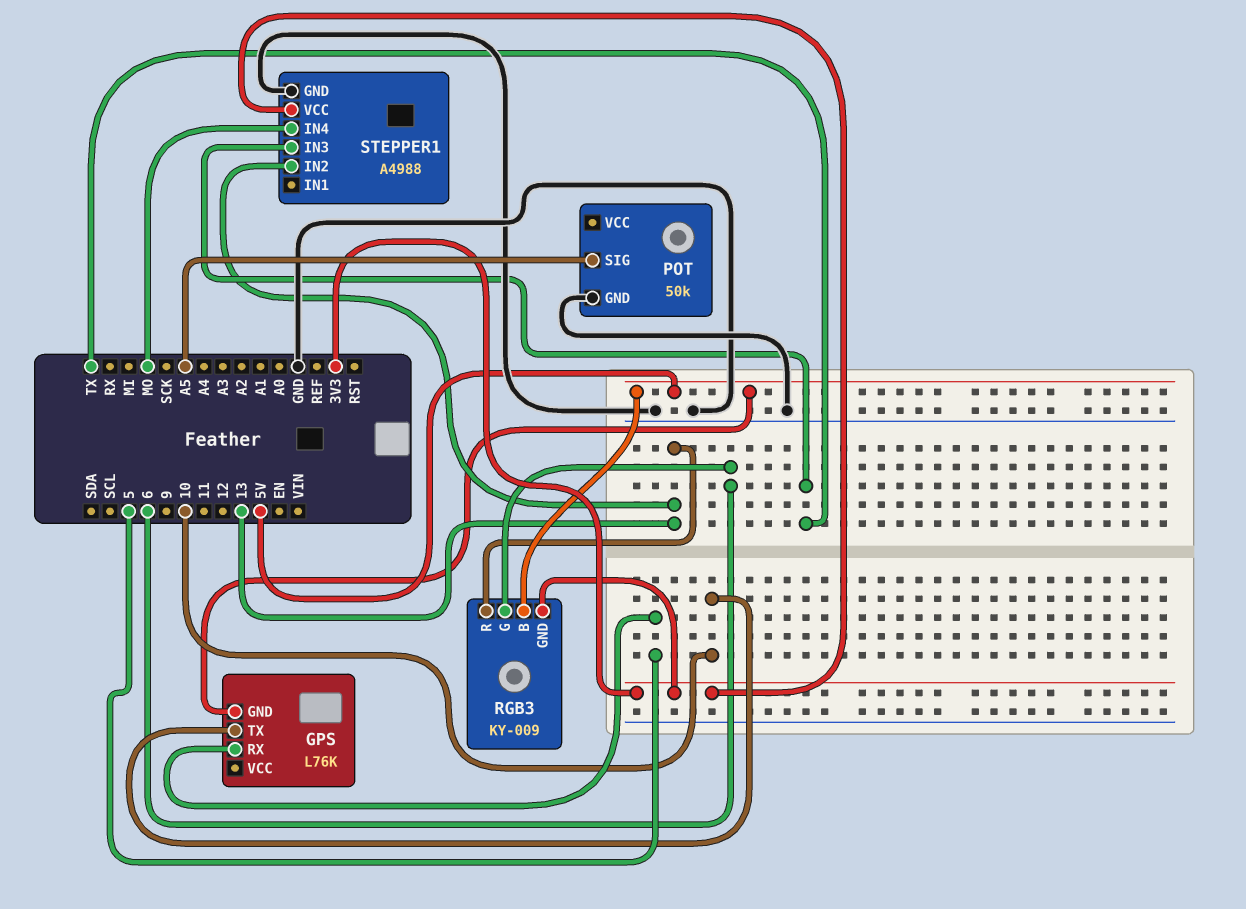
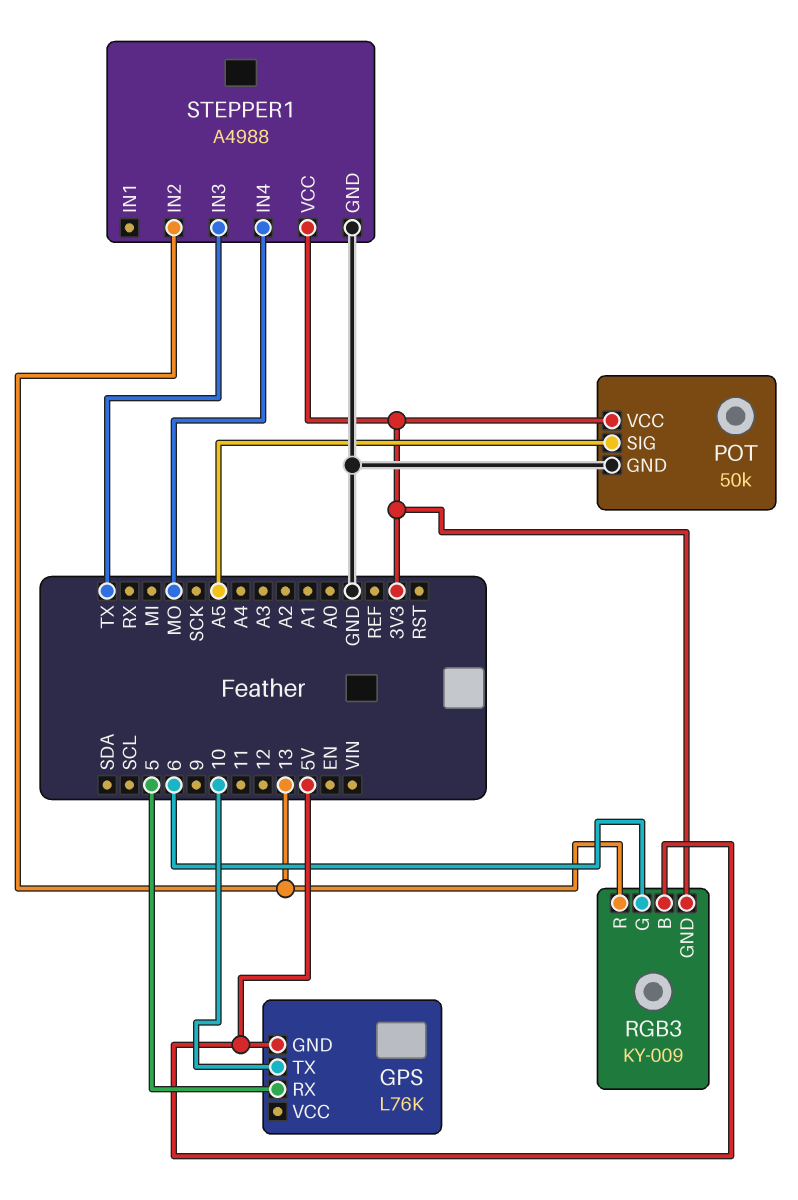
POT pin VCC: none -> 3V3

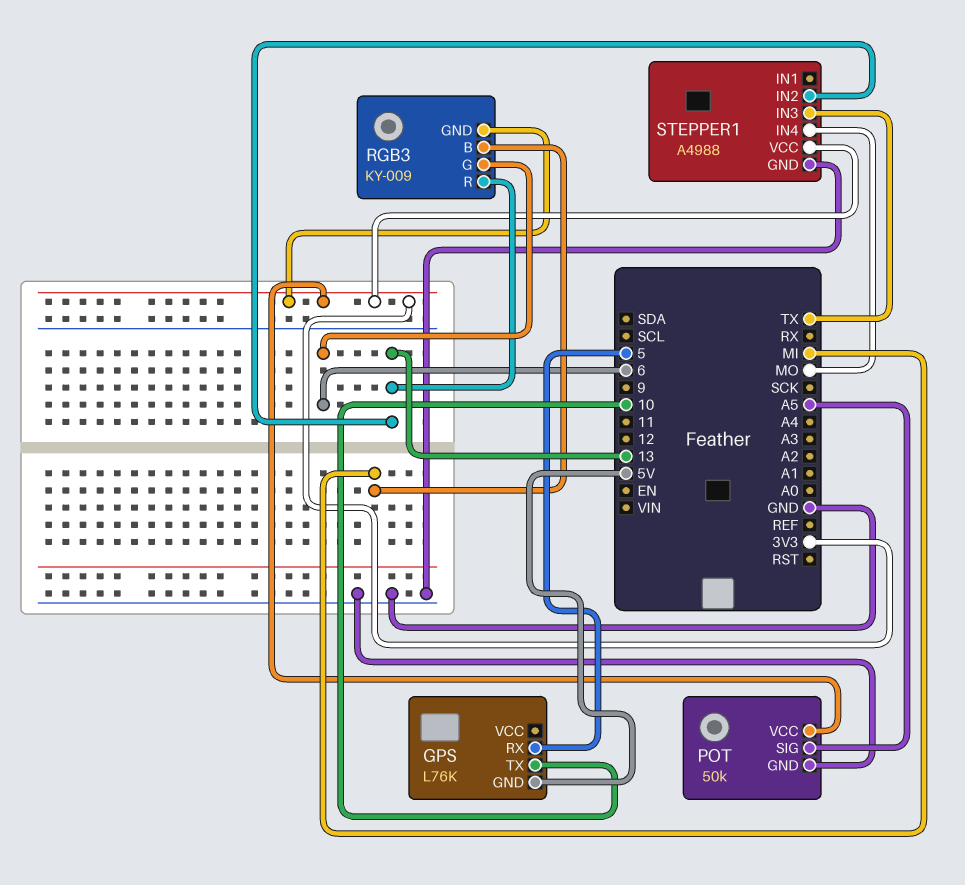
RGB3 pin B: 5V -> MI

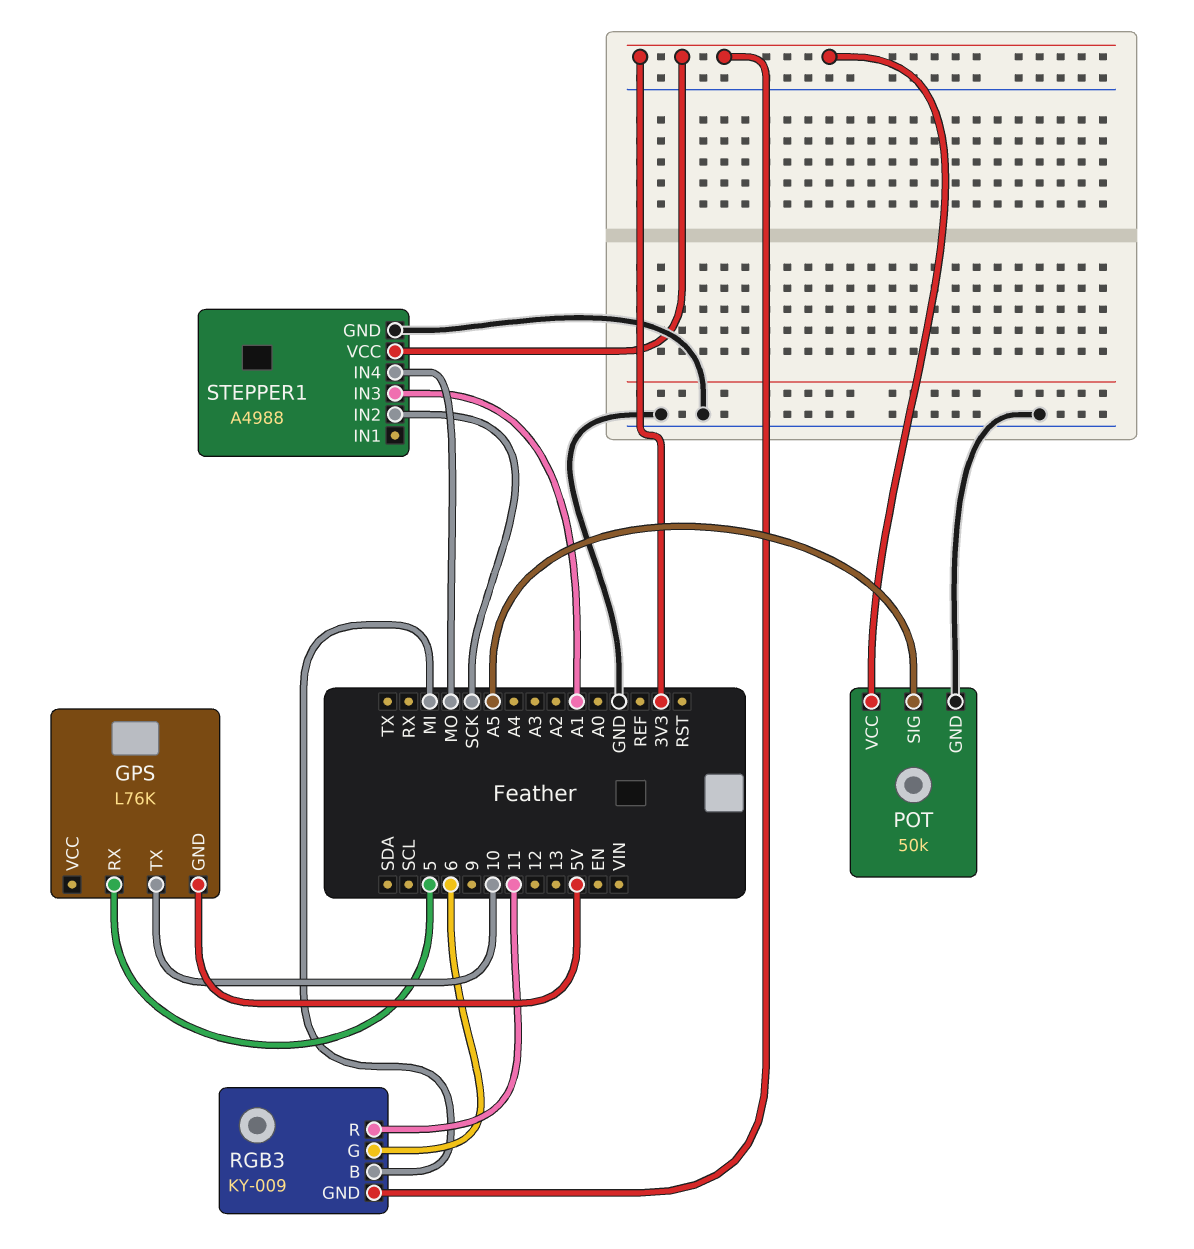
RGB3 pin R: 13 -> 11
STEPPER1 pin IN2: 13 -> SCK
STEPPER1 pin IN3: TX -> A1

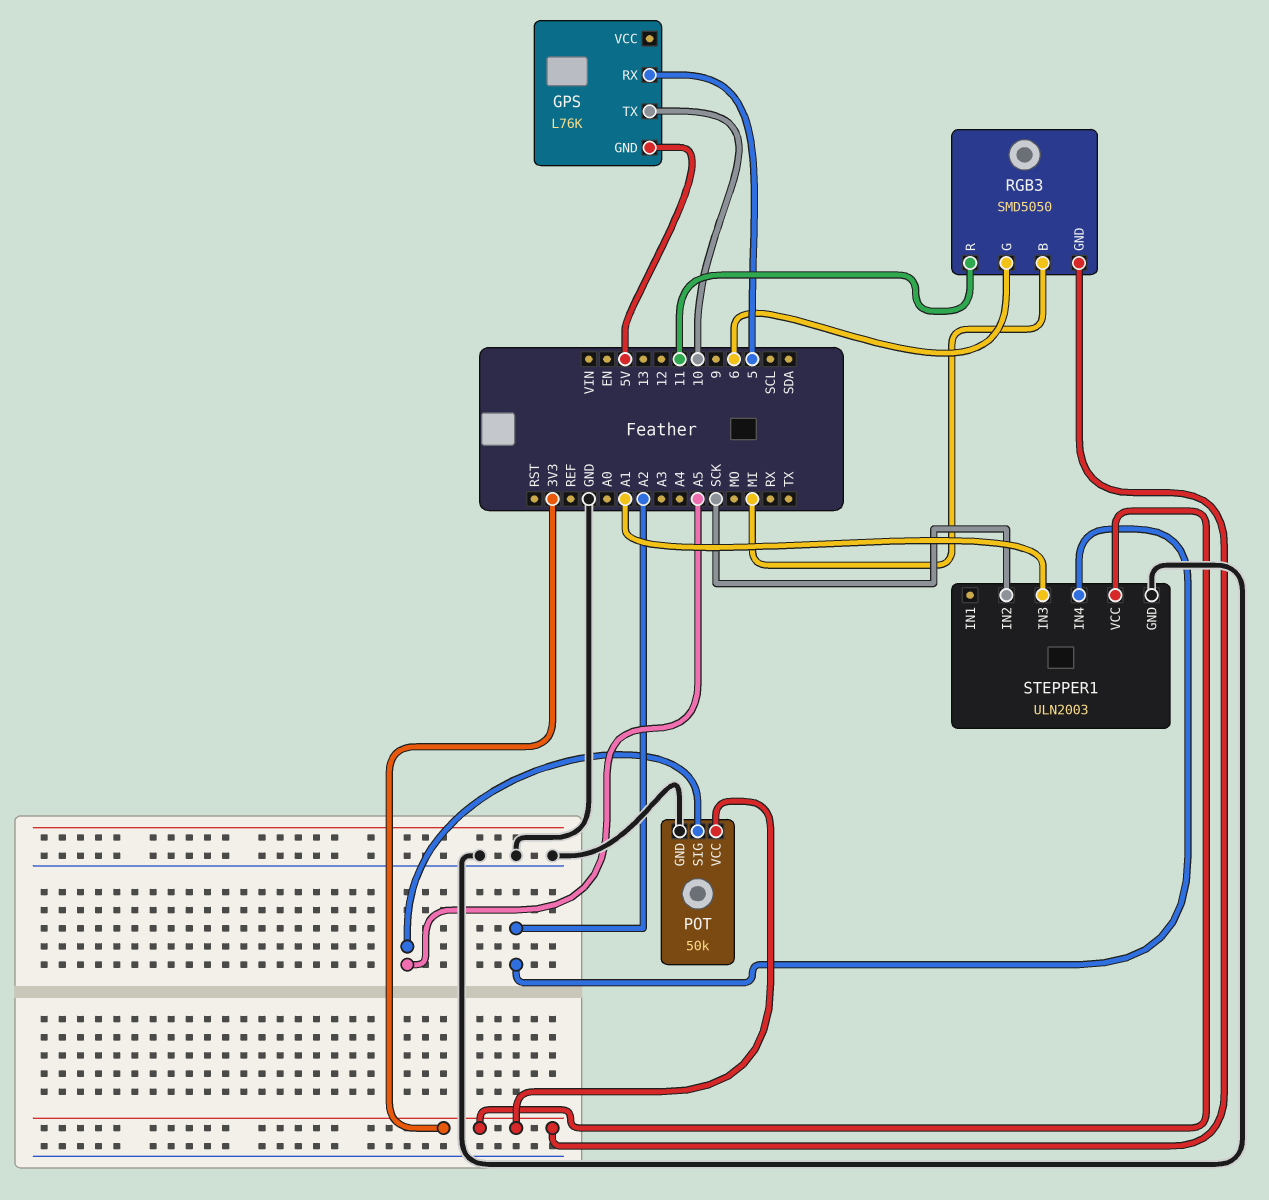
RGB3: KY-009 -> SMD5050
STEPPER1: A4988 -> ULN2003
STEPPER1 pin IN4: MO -> A2

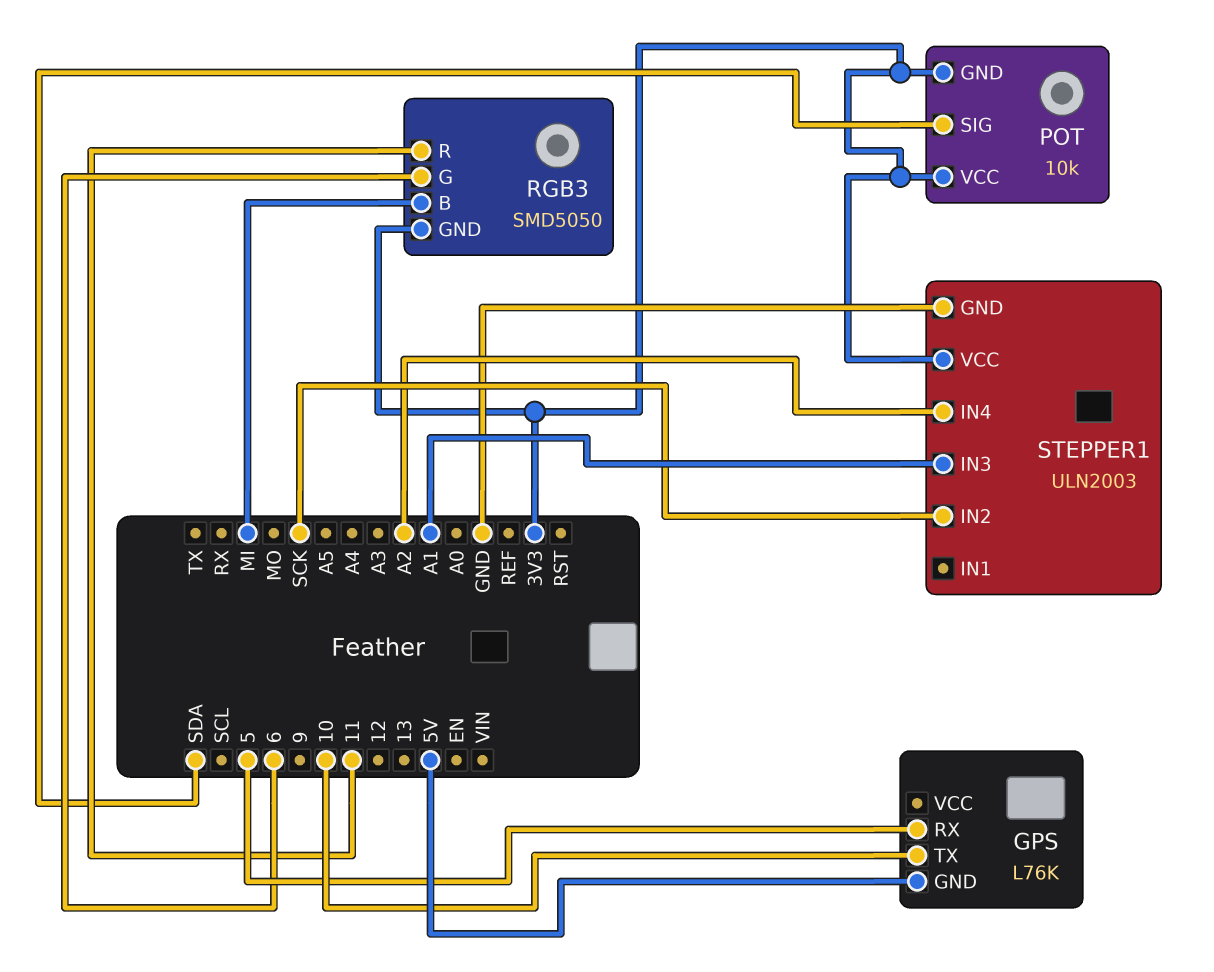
POT: 50k -> 10k
POT pin GND: GND -> 3V3
POT pin SIG: A5 -> SDA

